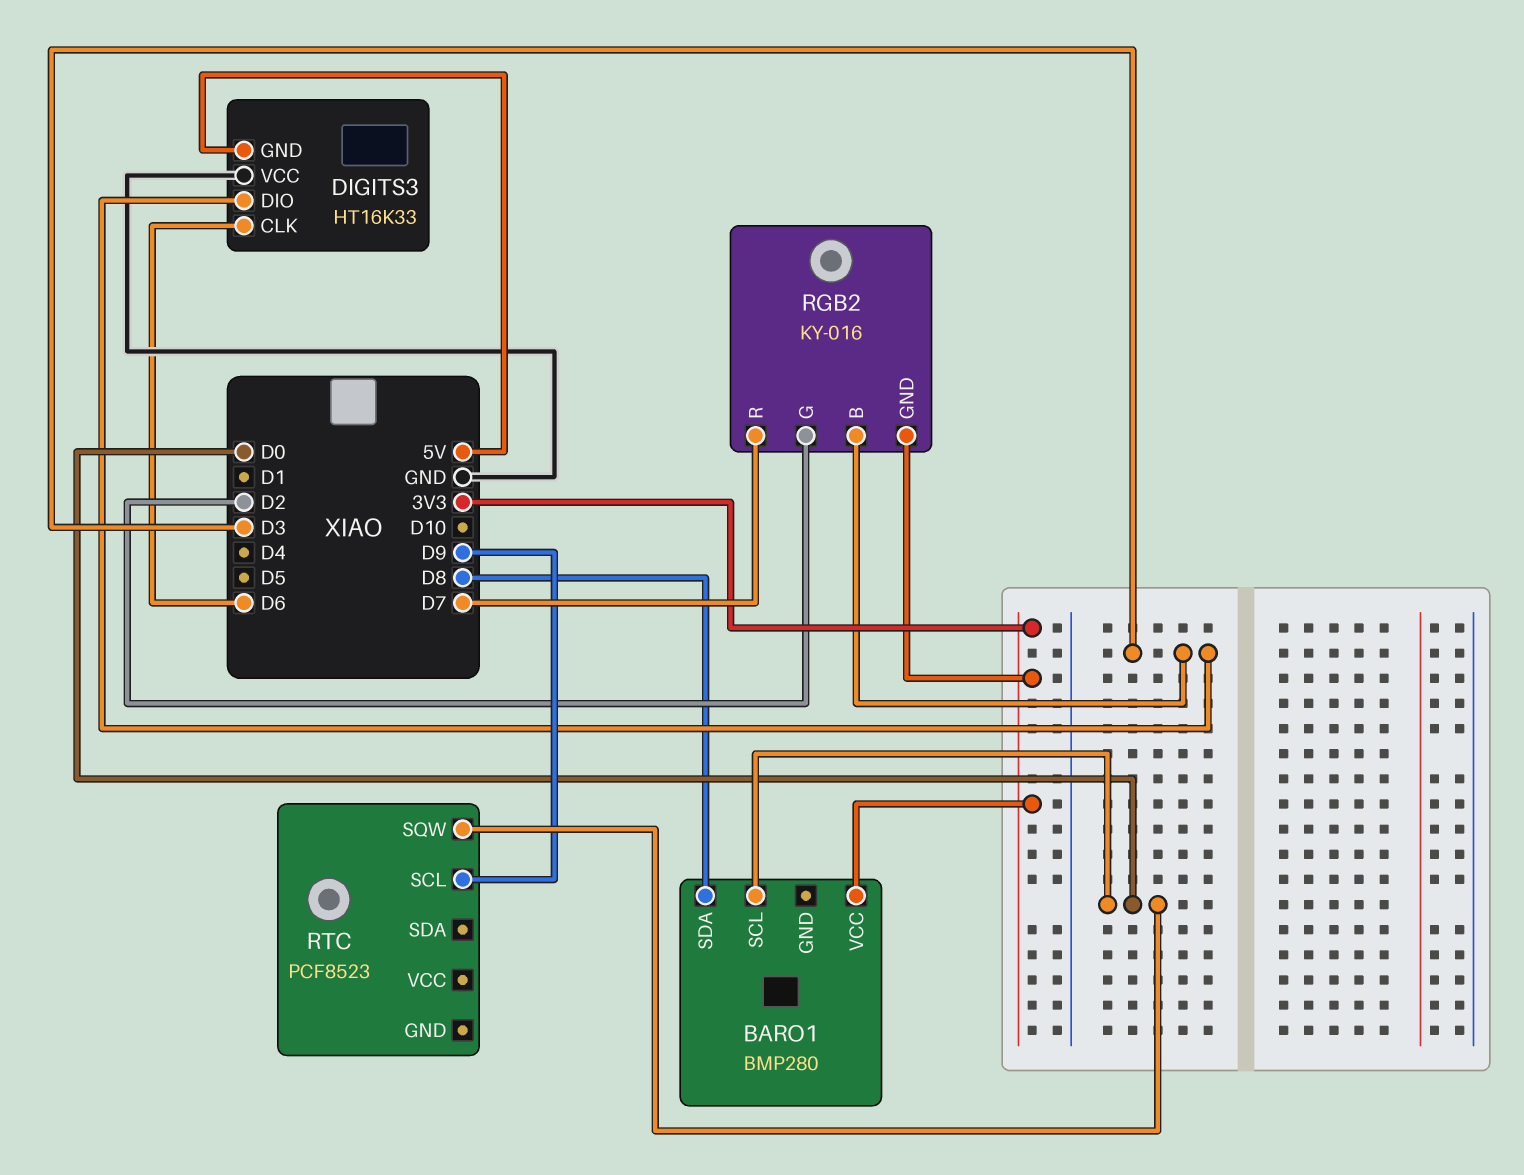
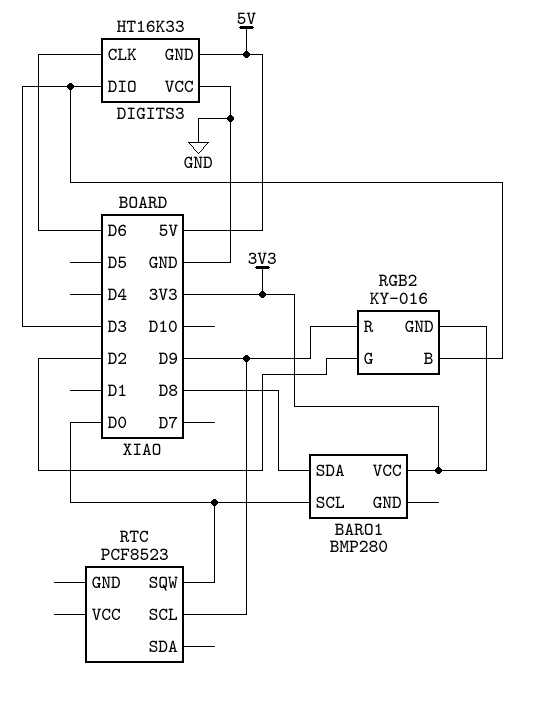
RGB2 pin R: D7 -> D9

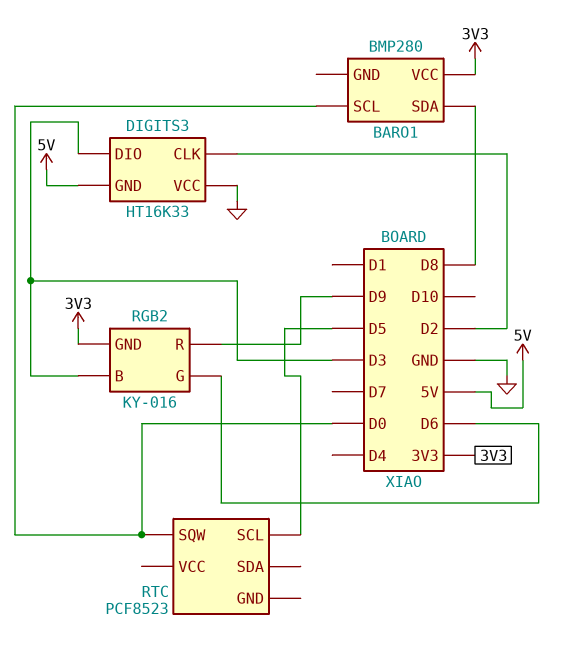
DIGITS3 pin CLK: D6 -> D2
RGB2 pin G: D2 -> D6
RTC pin SCL: D9 -> D5

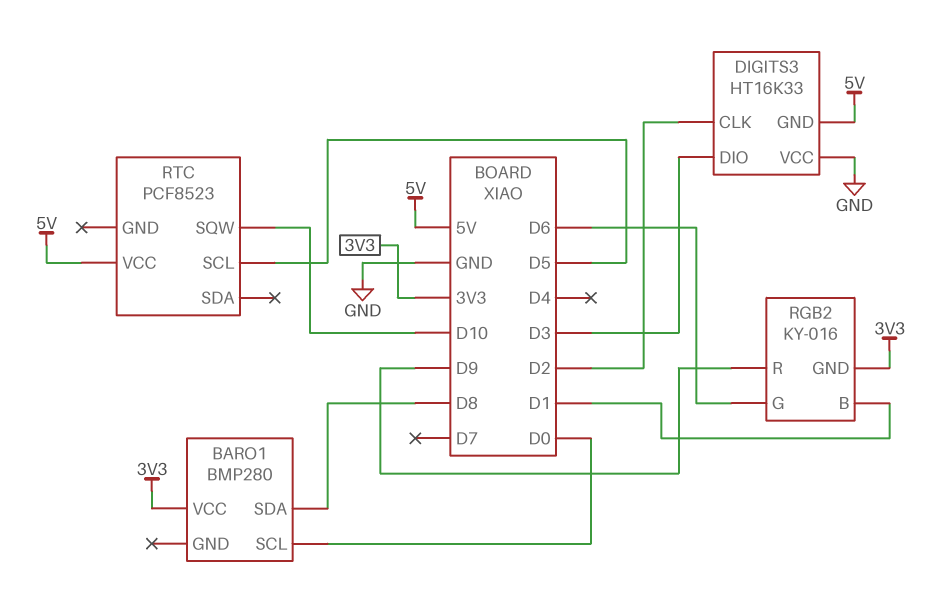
RGB2 pin B: D3 -> D1
RTC pin SQW: D0 -> D10
RTC pin VCC: none -> 5V

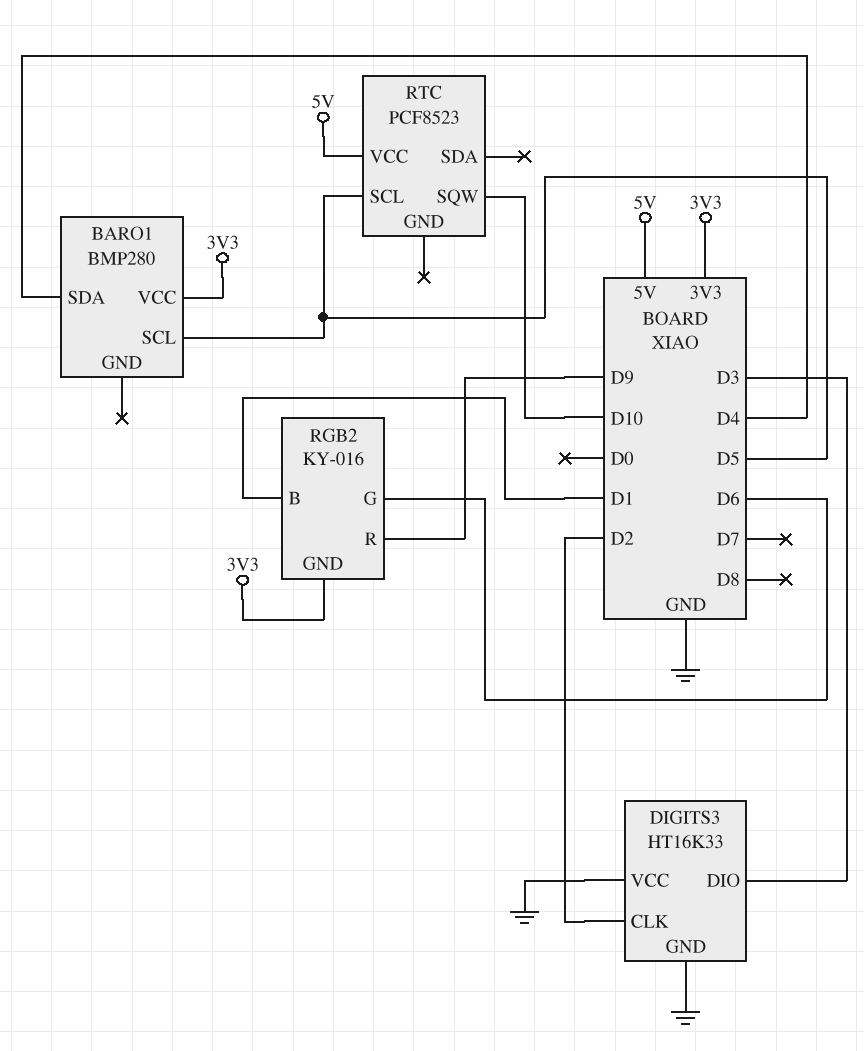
BARO1 pin SCL: D0 -> D5
BARO1 pin SDA: D8 -> D4
DIGITS3 pin GND: 5V -> GND

